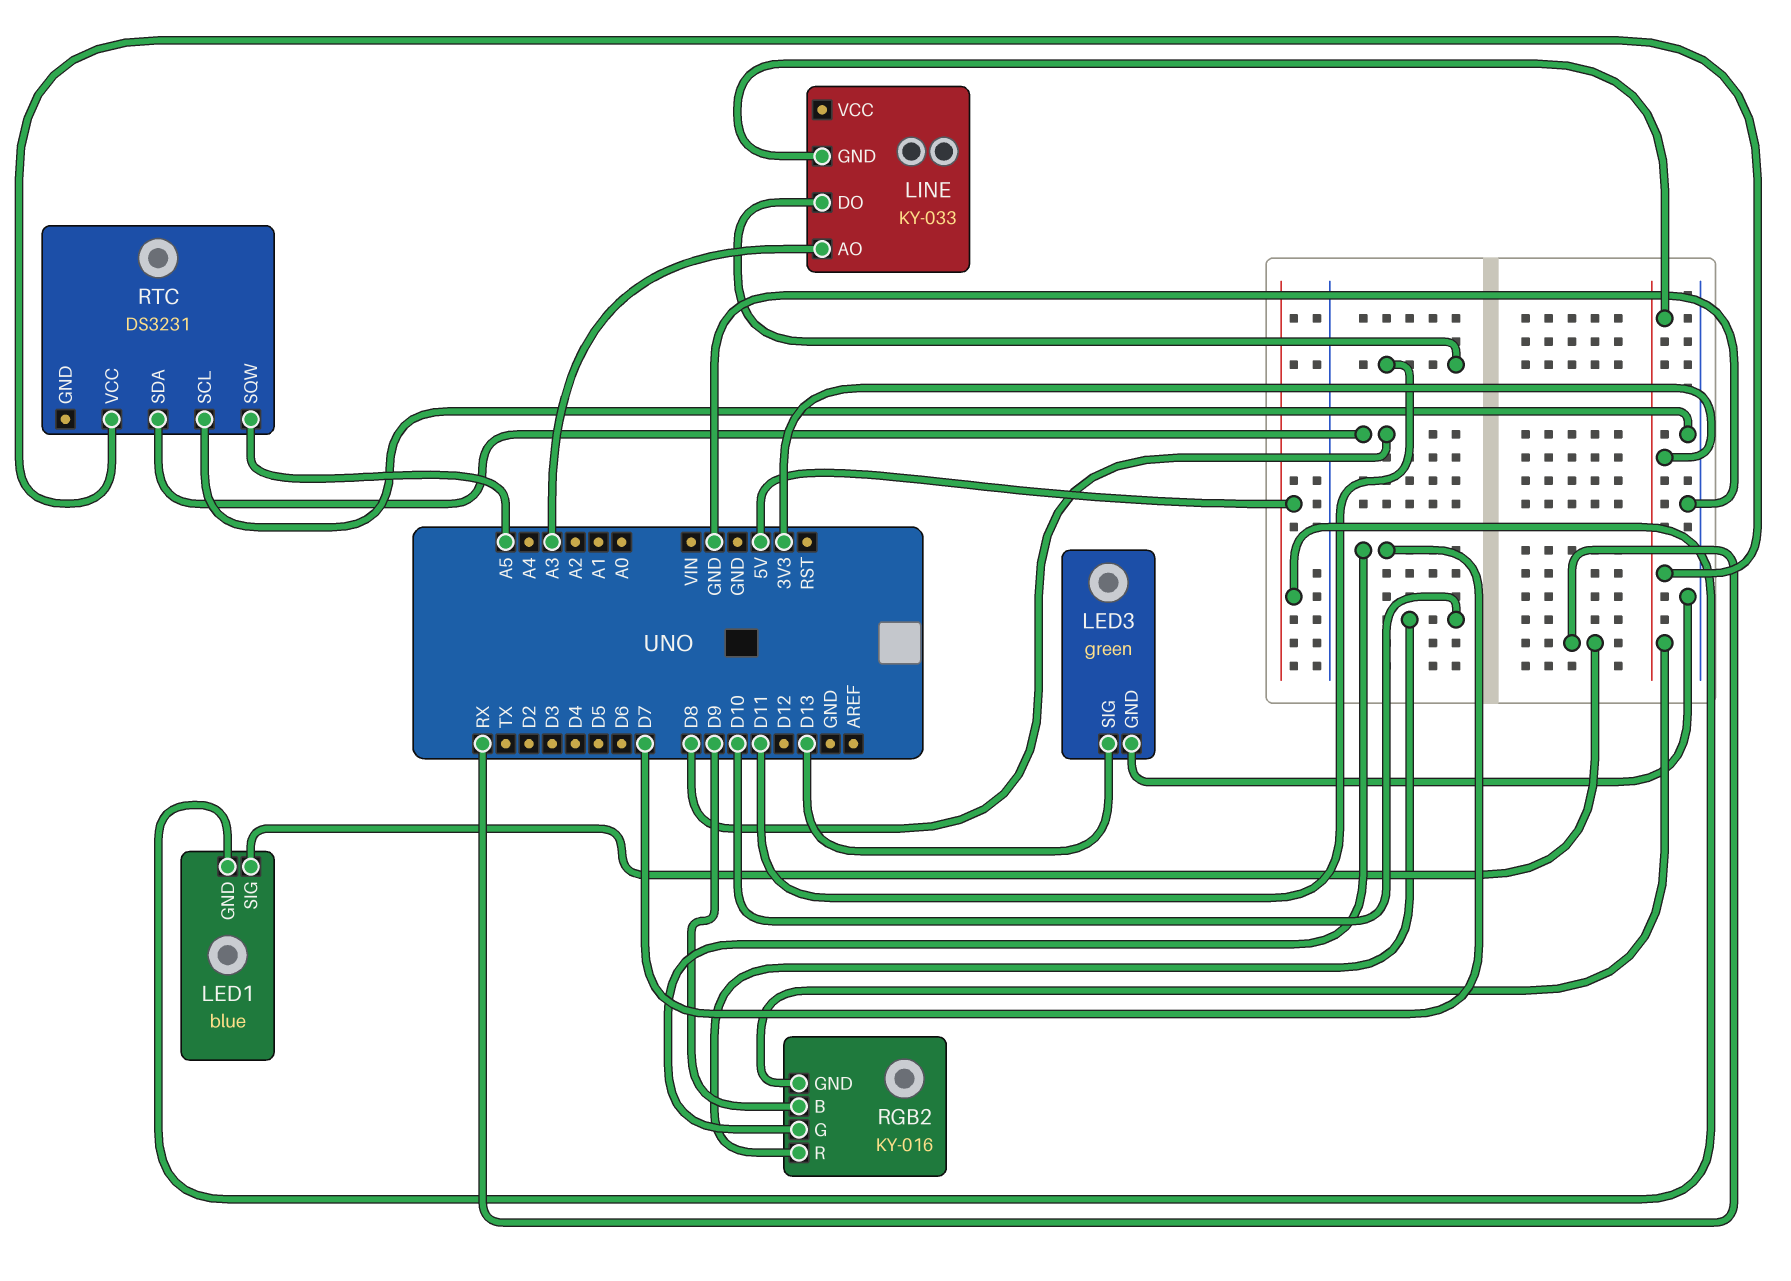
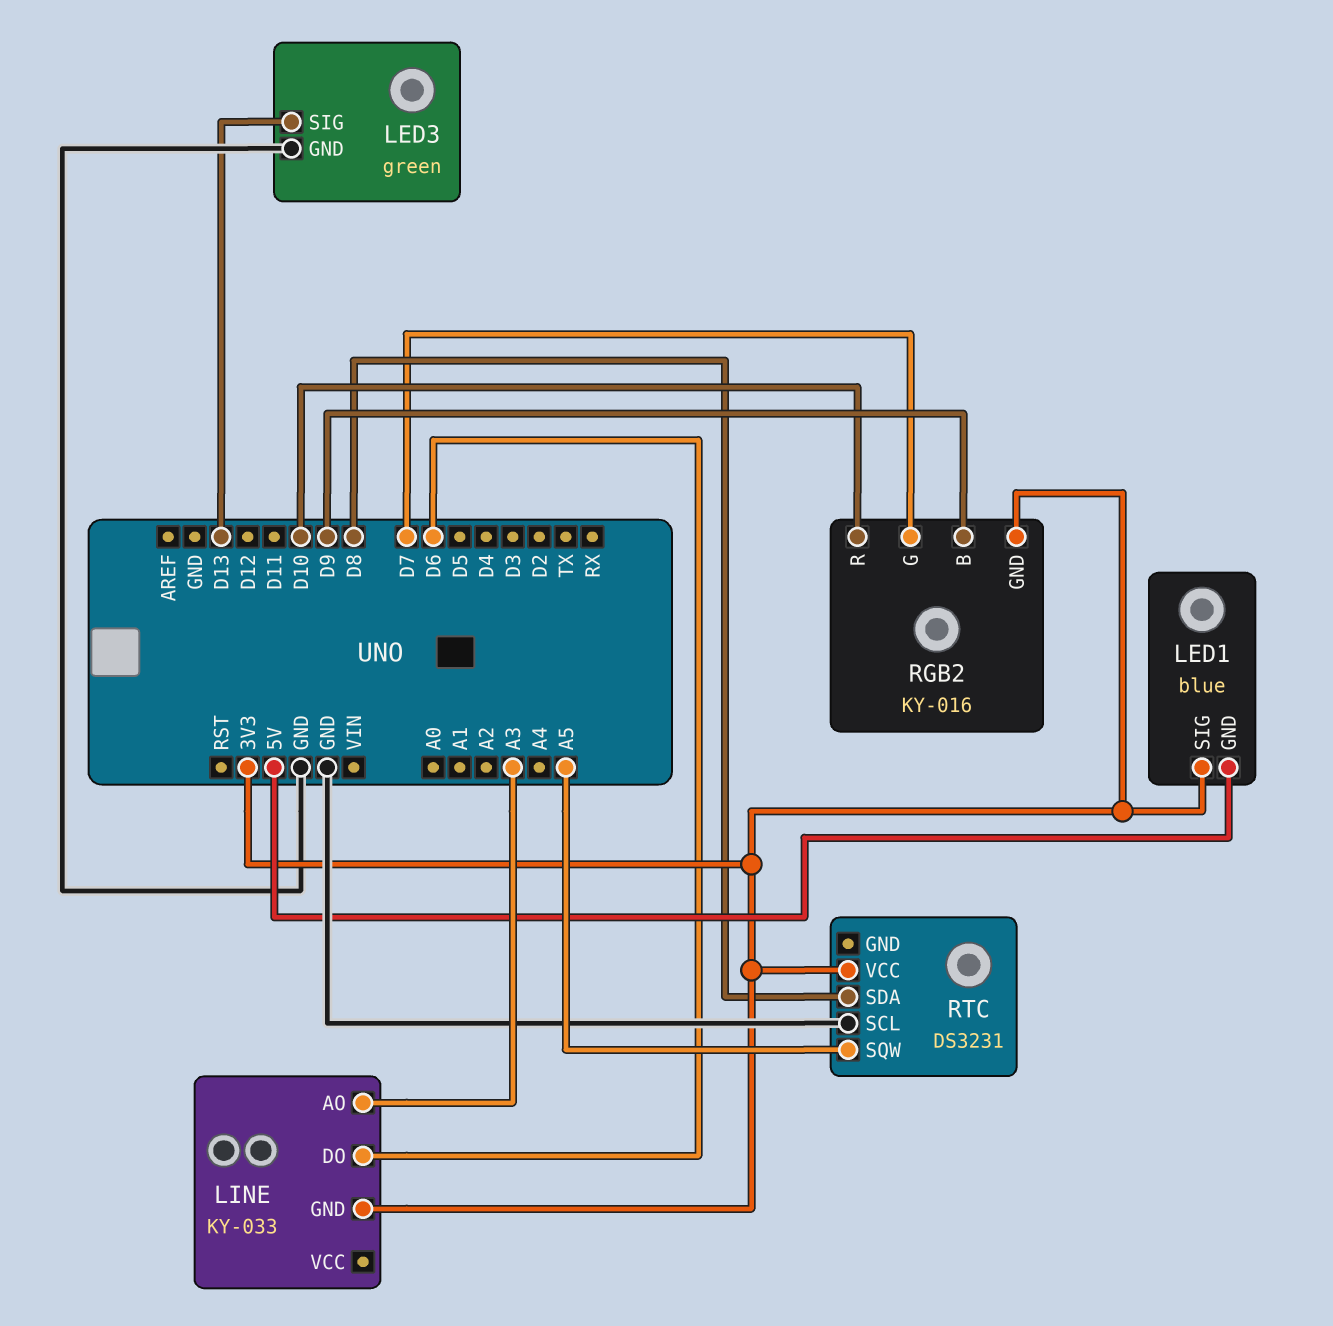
LED1 pin SIG: RX -> 3V3
LINE pin DO: D11 -> D6

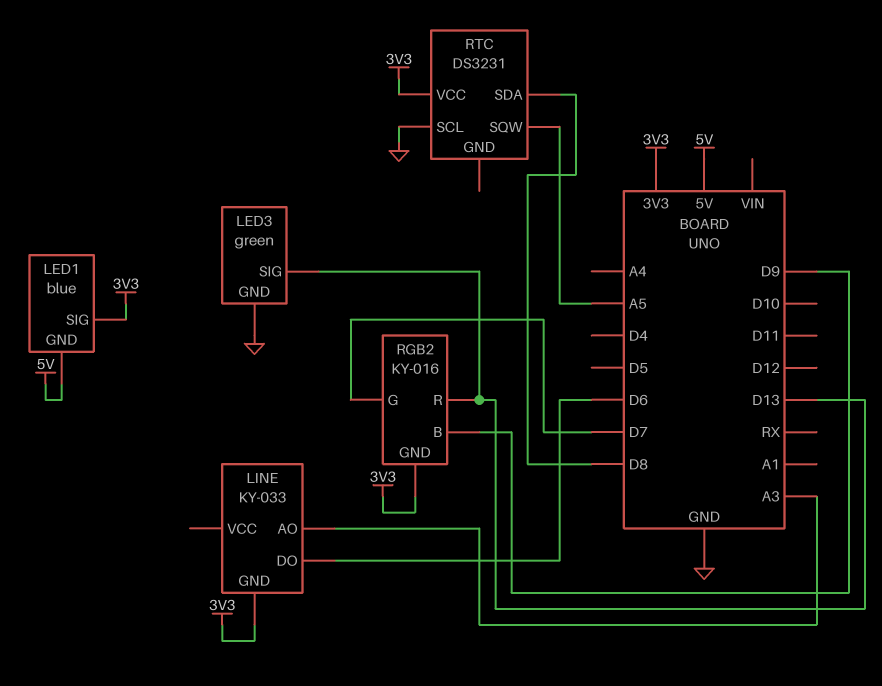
RGB2 pin R: D10 -> D13

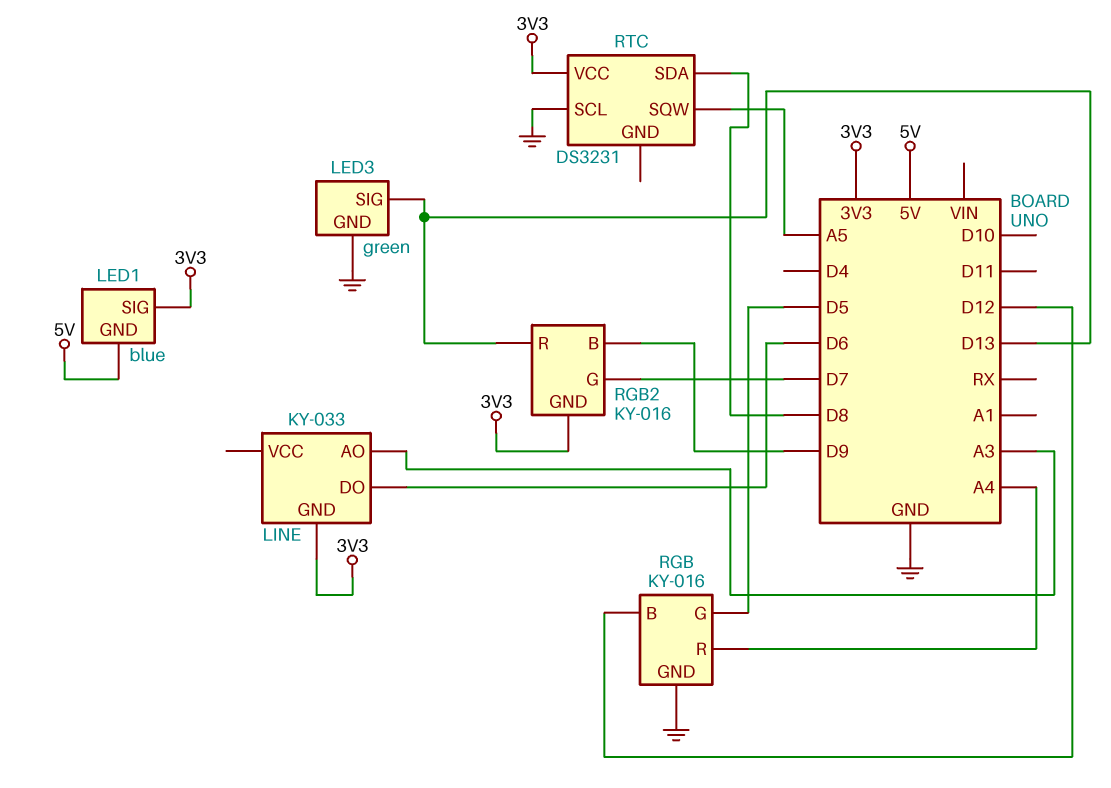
RGB: none -> KY-016
RGB pin B: none -> D12
RGB pin G: none -> D5
RGB pin GND: none -> GND
RGB pin R: none -> A4

